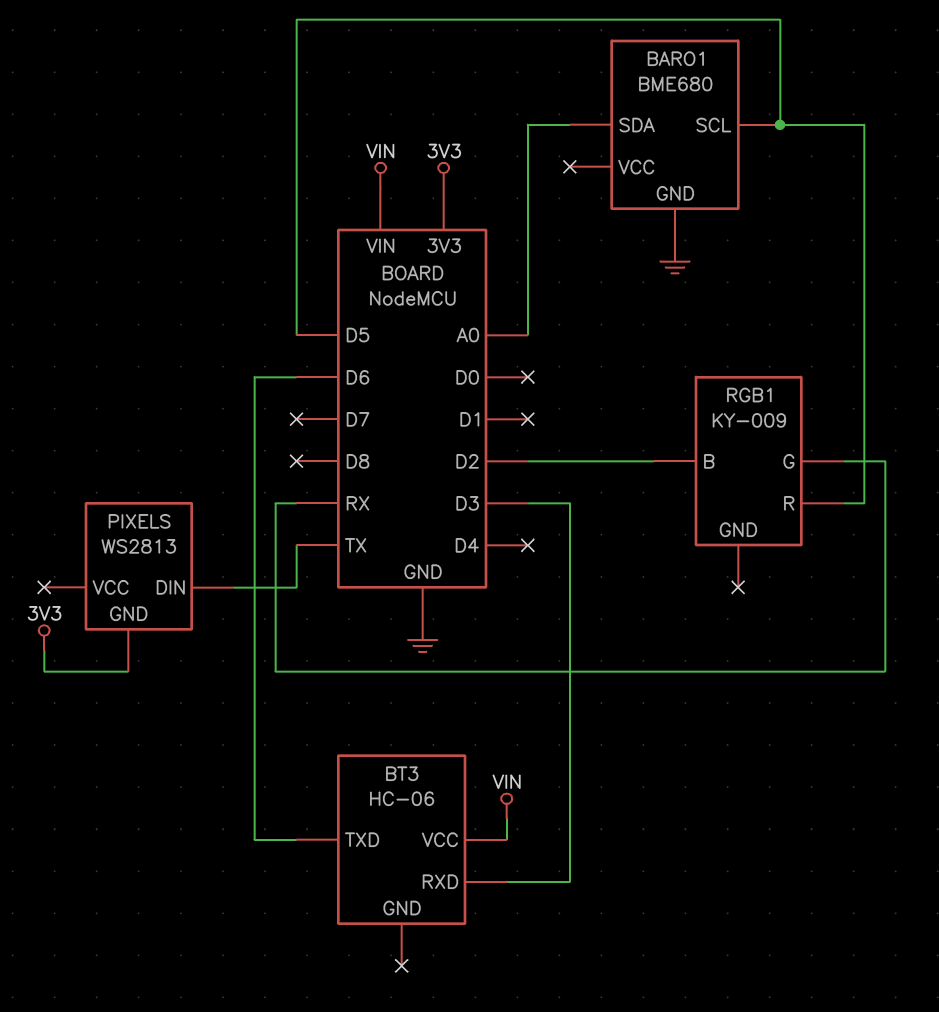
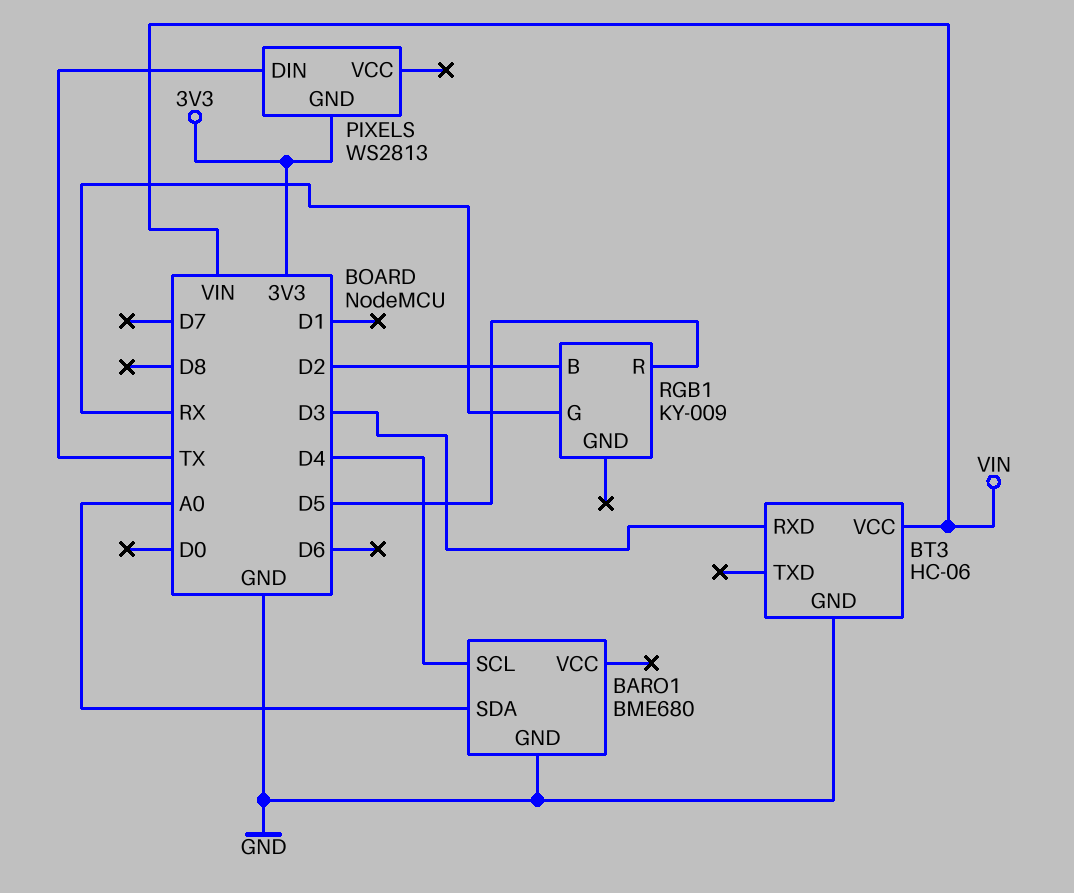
BARO1 pin SCL: D5 -> D4
BT3 pin GND: none -> GND
BT3 pin TXD: D6 -> none

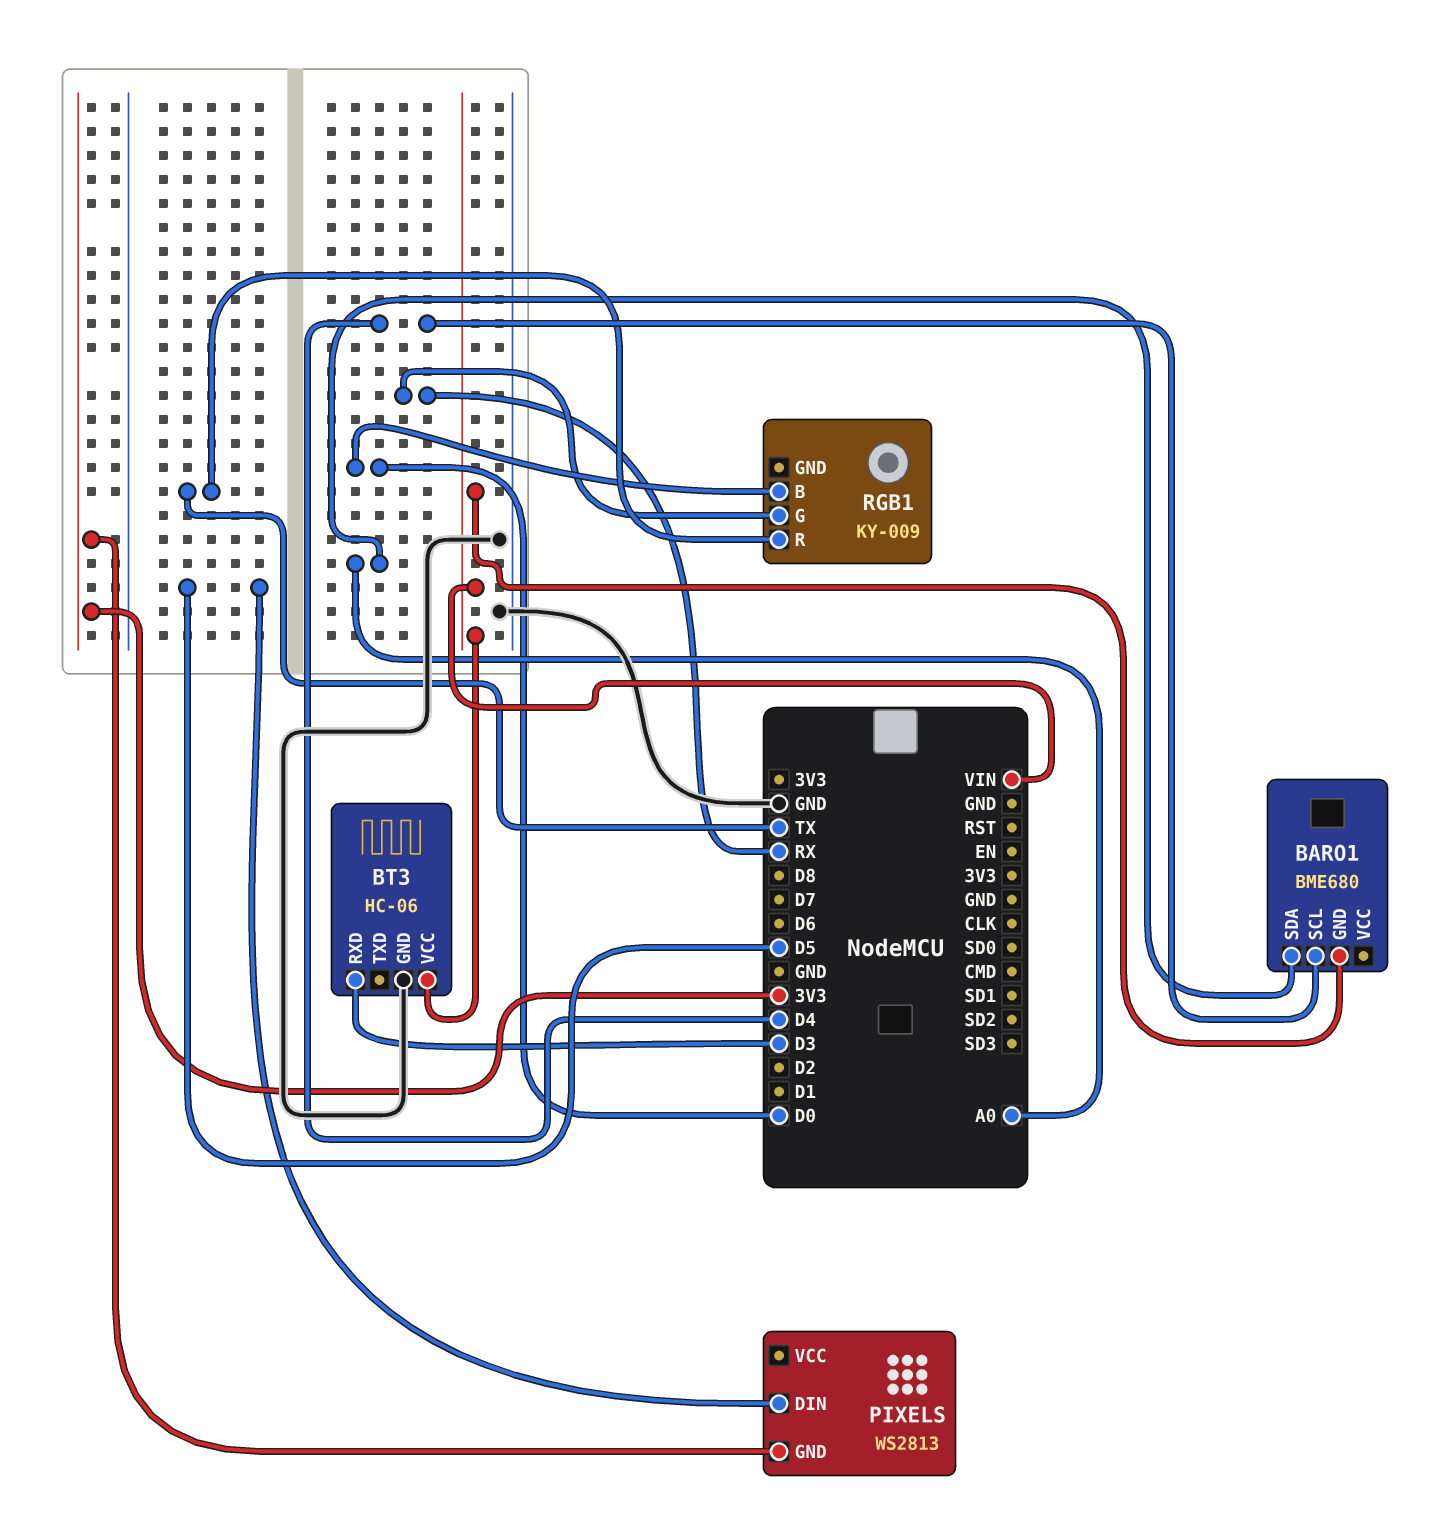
BARO1 pin GND: GND -> VIN
PIXELS pin DIN: TX -> D5
RGB1 pin B: D2 -> D0
RGB1 pin R: D5 -> TX

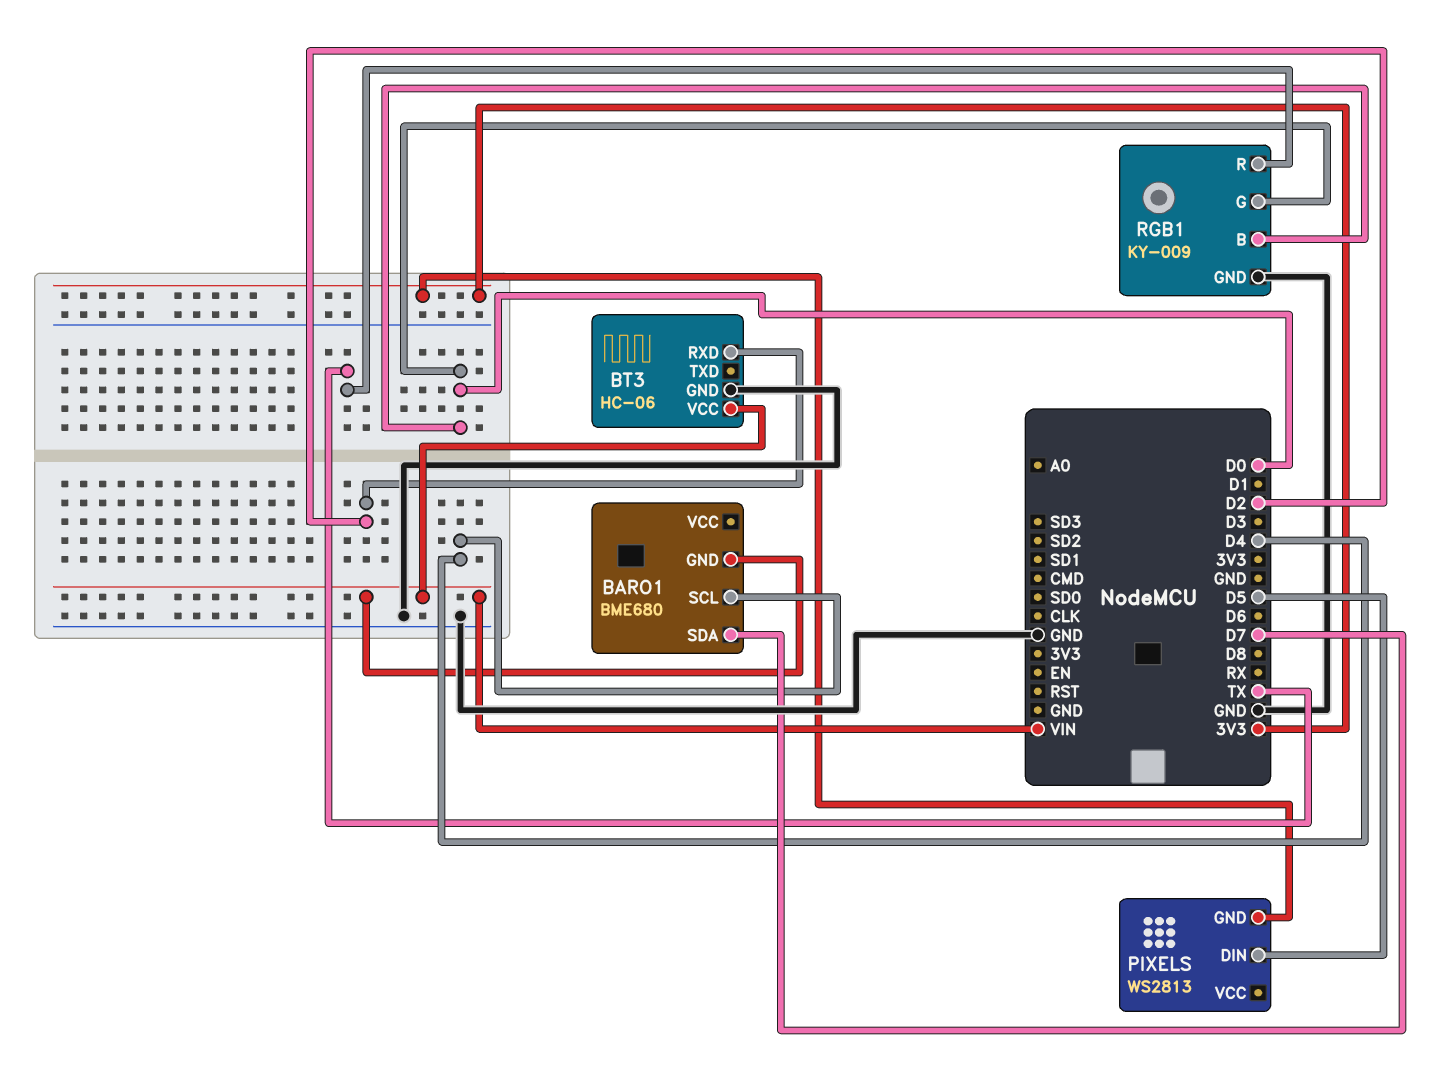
BARO1 pin SDA: A0 -> D7
BT3 pin RXD: D3 -> D2
RGB1 pin G: RX -> D0
RGB1 pin GND: none -> GND

